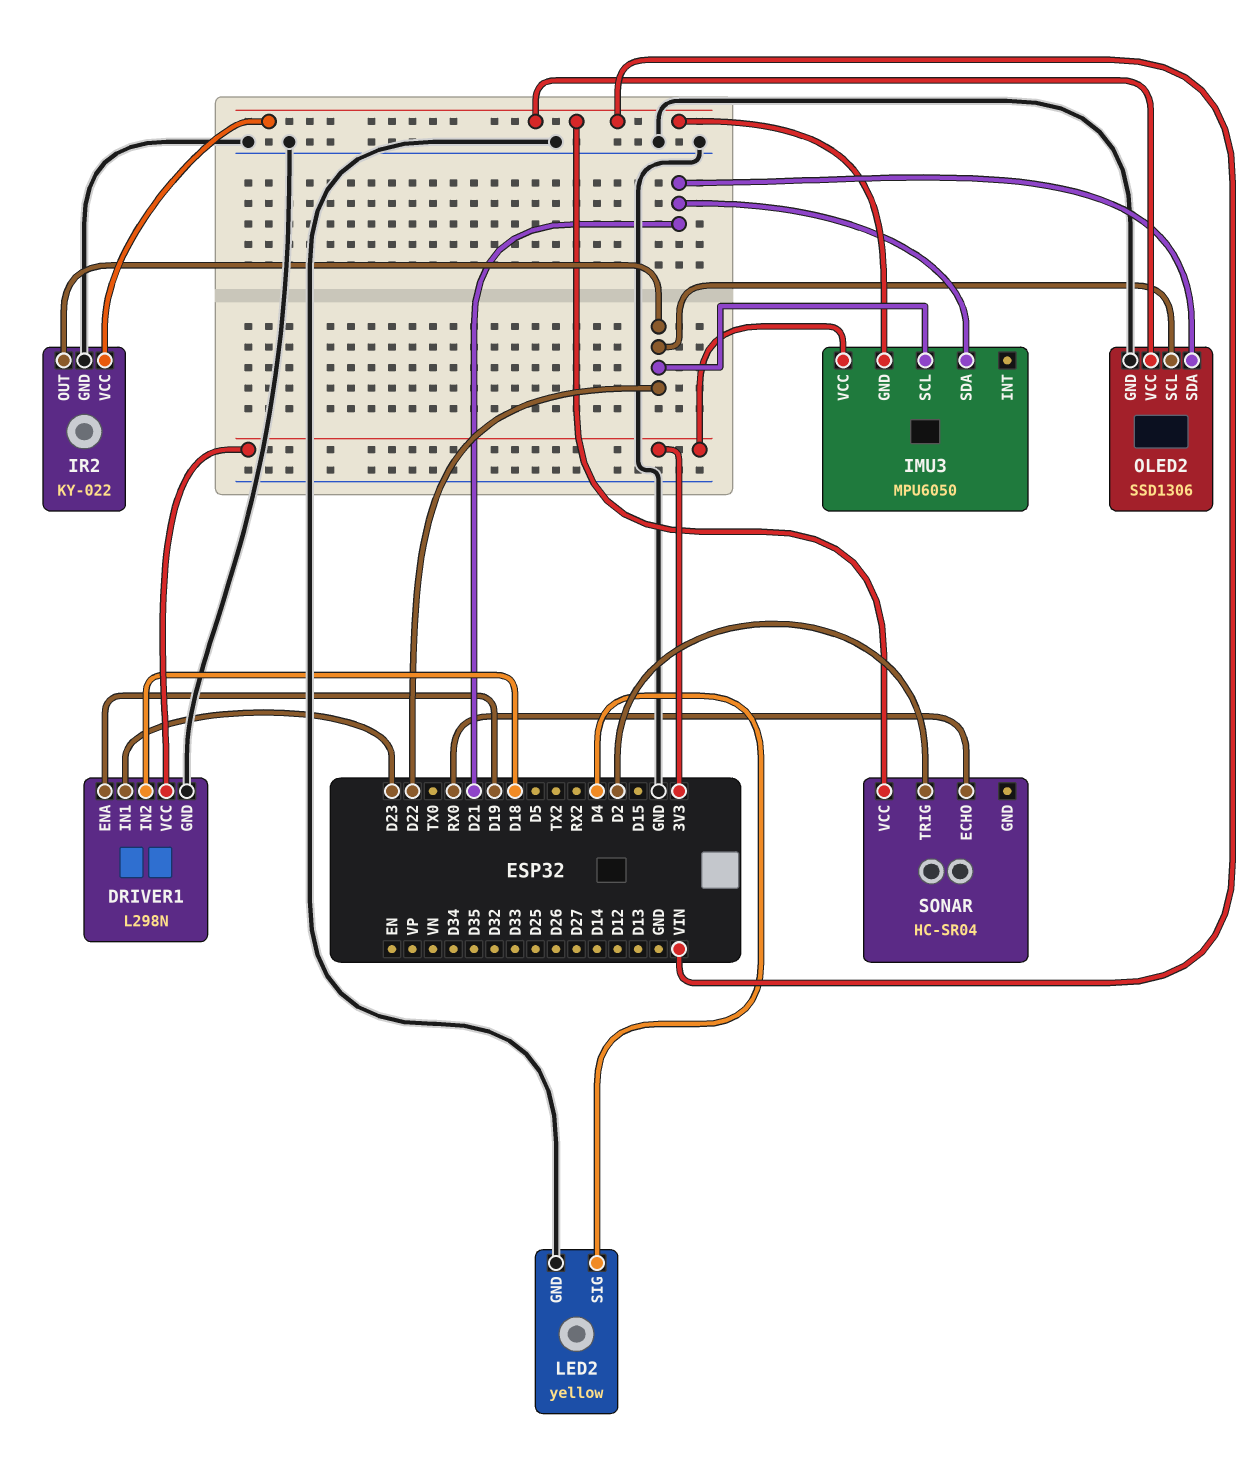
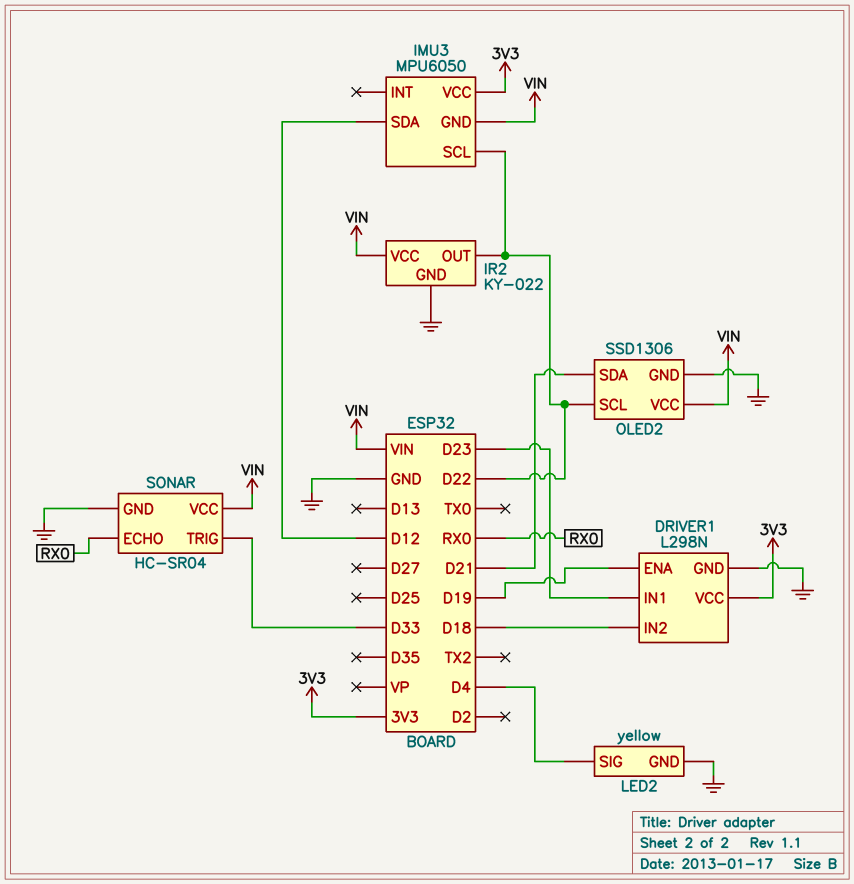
IMU3 pin SDA: D21 -> D12
SONAR pin GND: none -> GND
SONAR pin TRIG: D2 -> D33

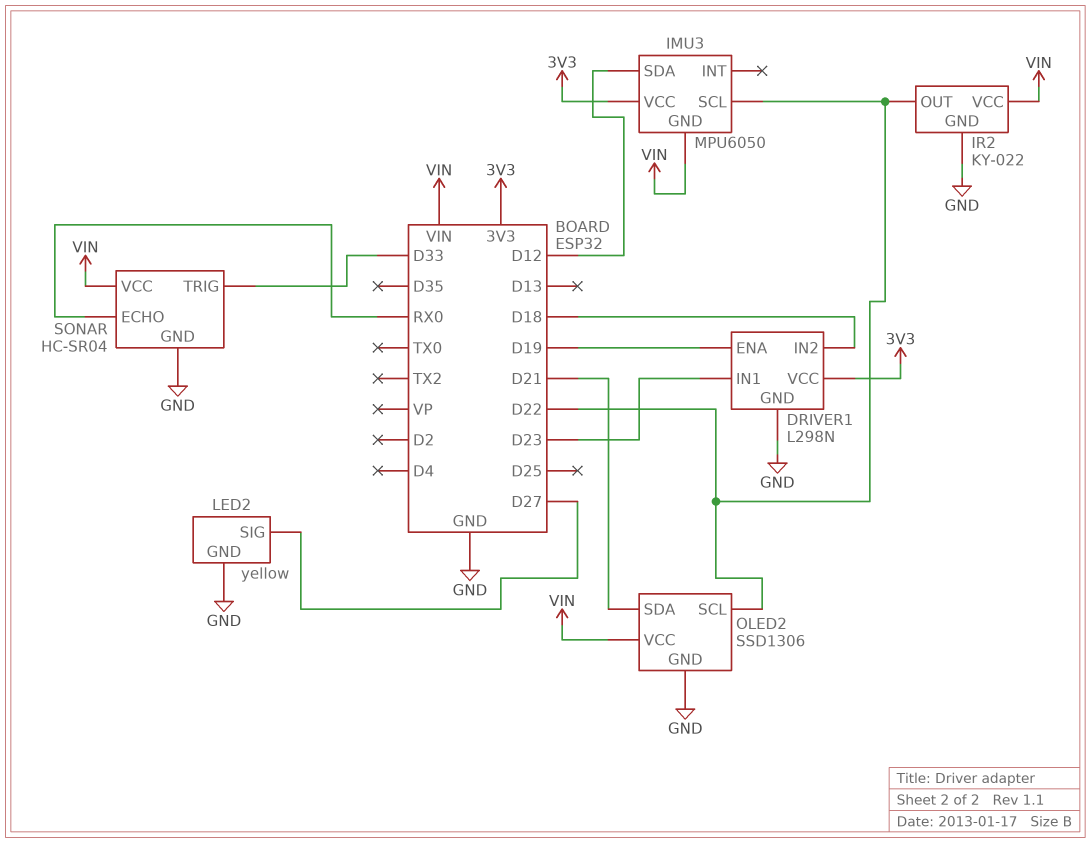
LED2 pin SIG: D4 -> D27

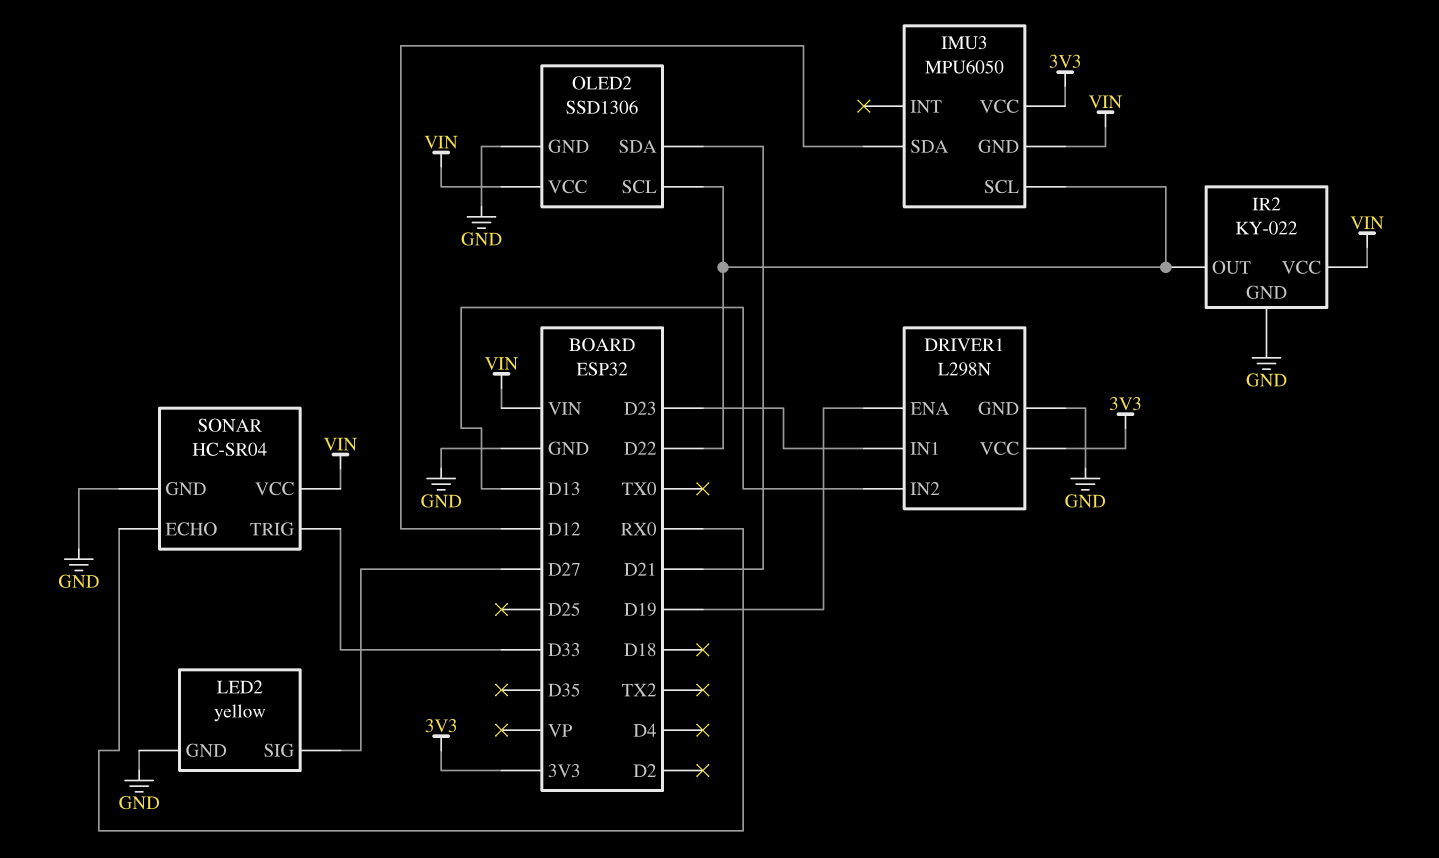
DRIVER1 pin IN2: D18 -> D13

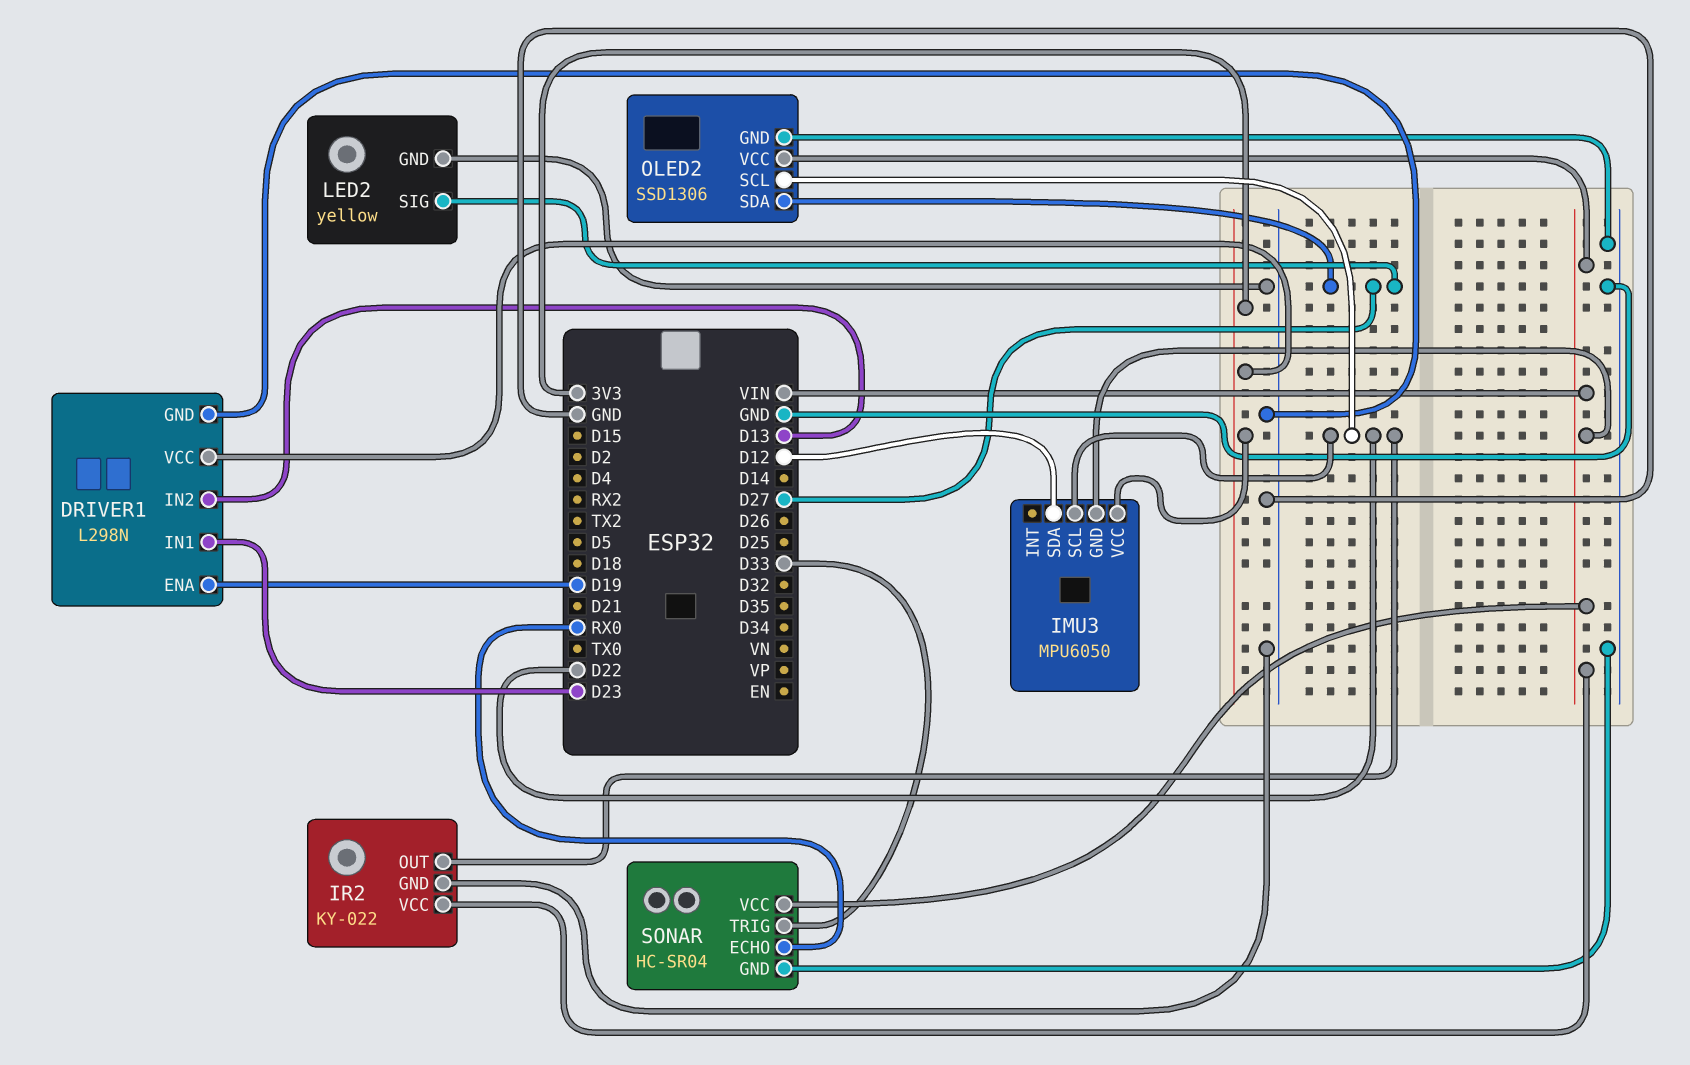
OLED2 pin SDA: D21 -> D27

